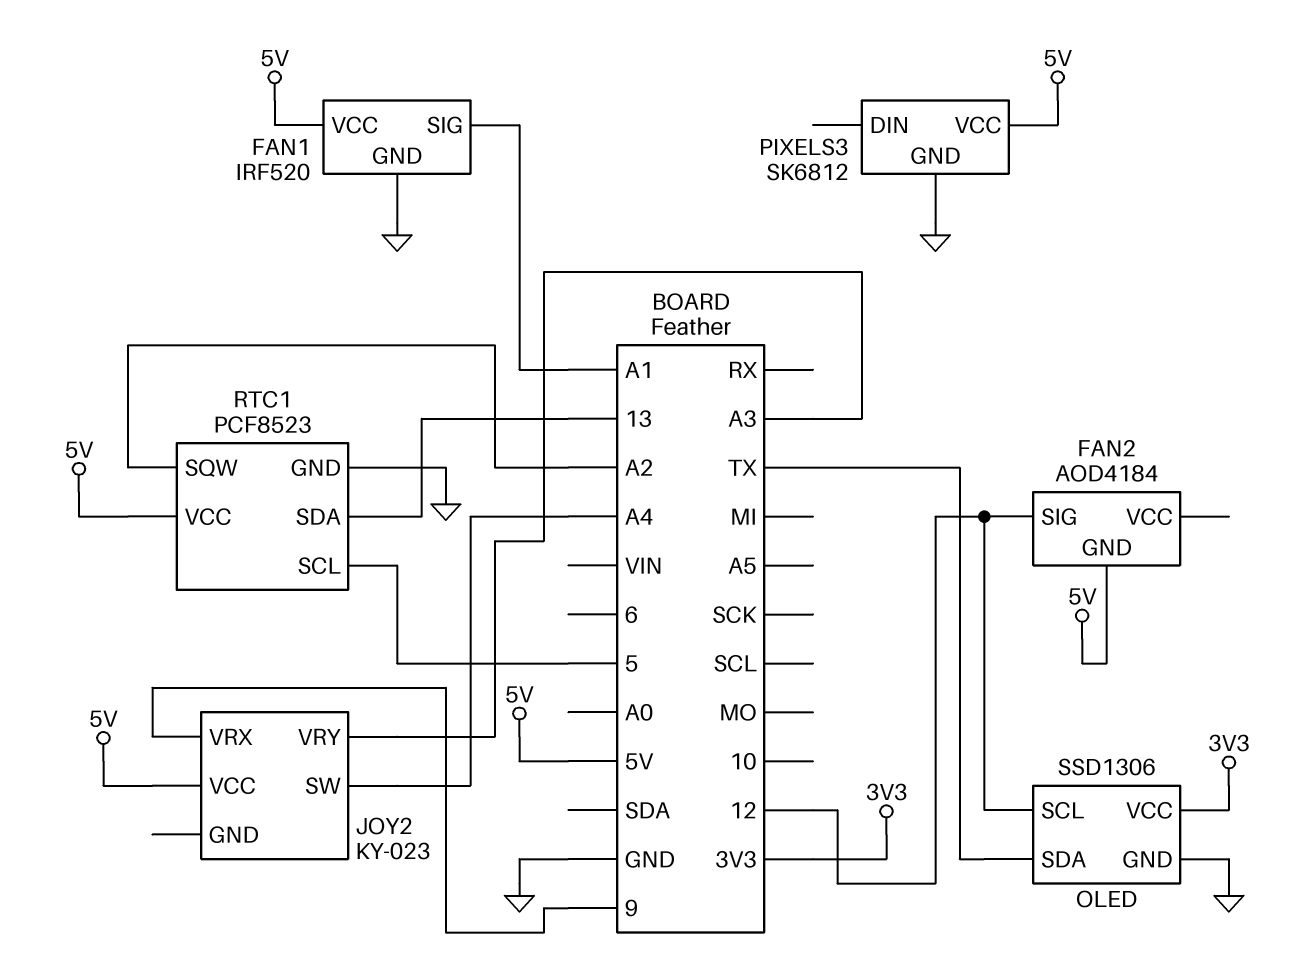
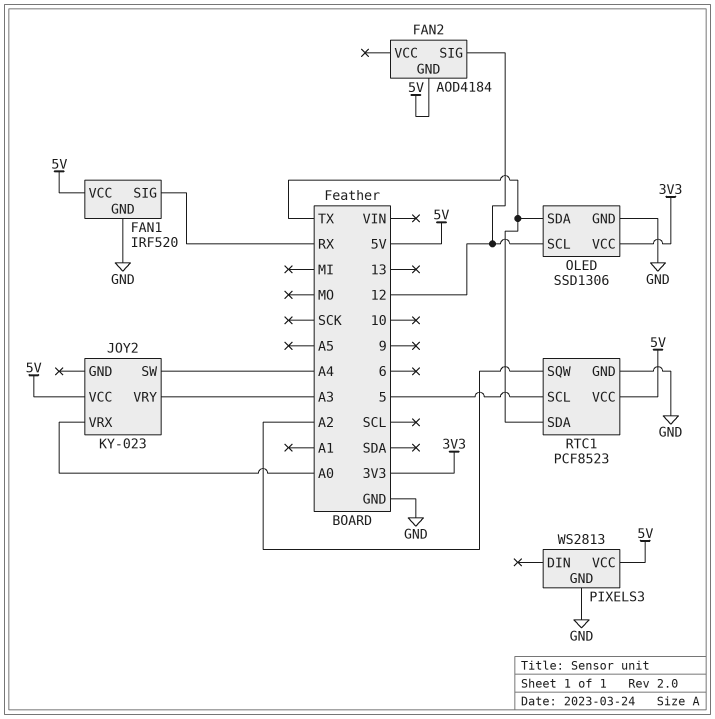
FAN1 pin SIG: A1 -> RX
JOY2 pin VRX: 9 -> A0
PIXELS3: SK6812 -> WS2813
RTC1 pin SDA: 13 -> TX

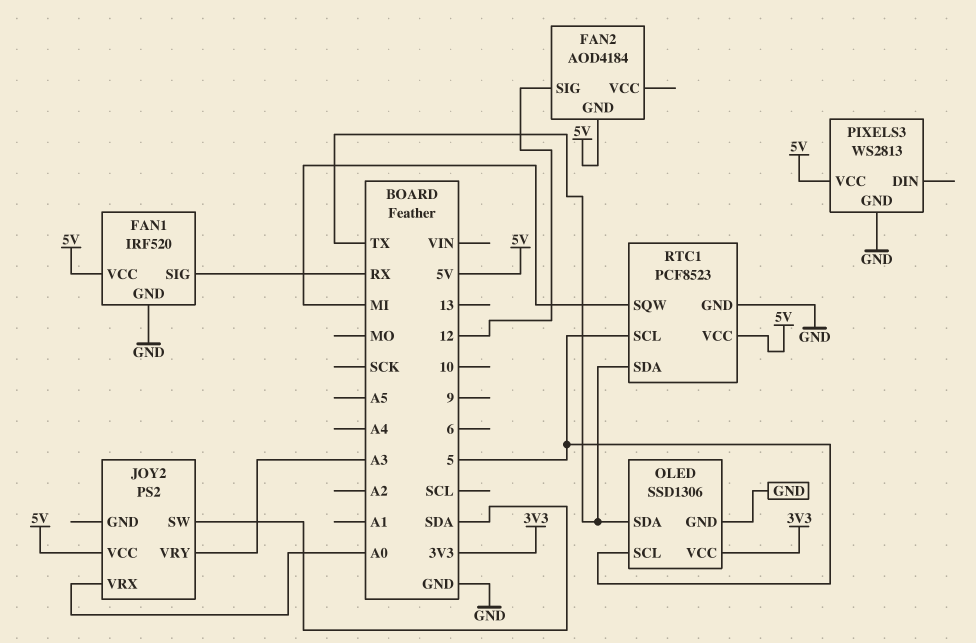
JOY2: KY-023 -> PS2
JOY2 pin SW: A4 -> SDA
OLED pin SCL: 12 -> 5
RTC1 pin SQW: A2 -> MI

